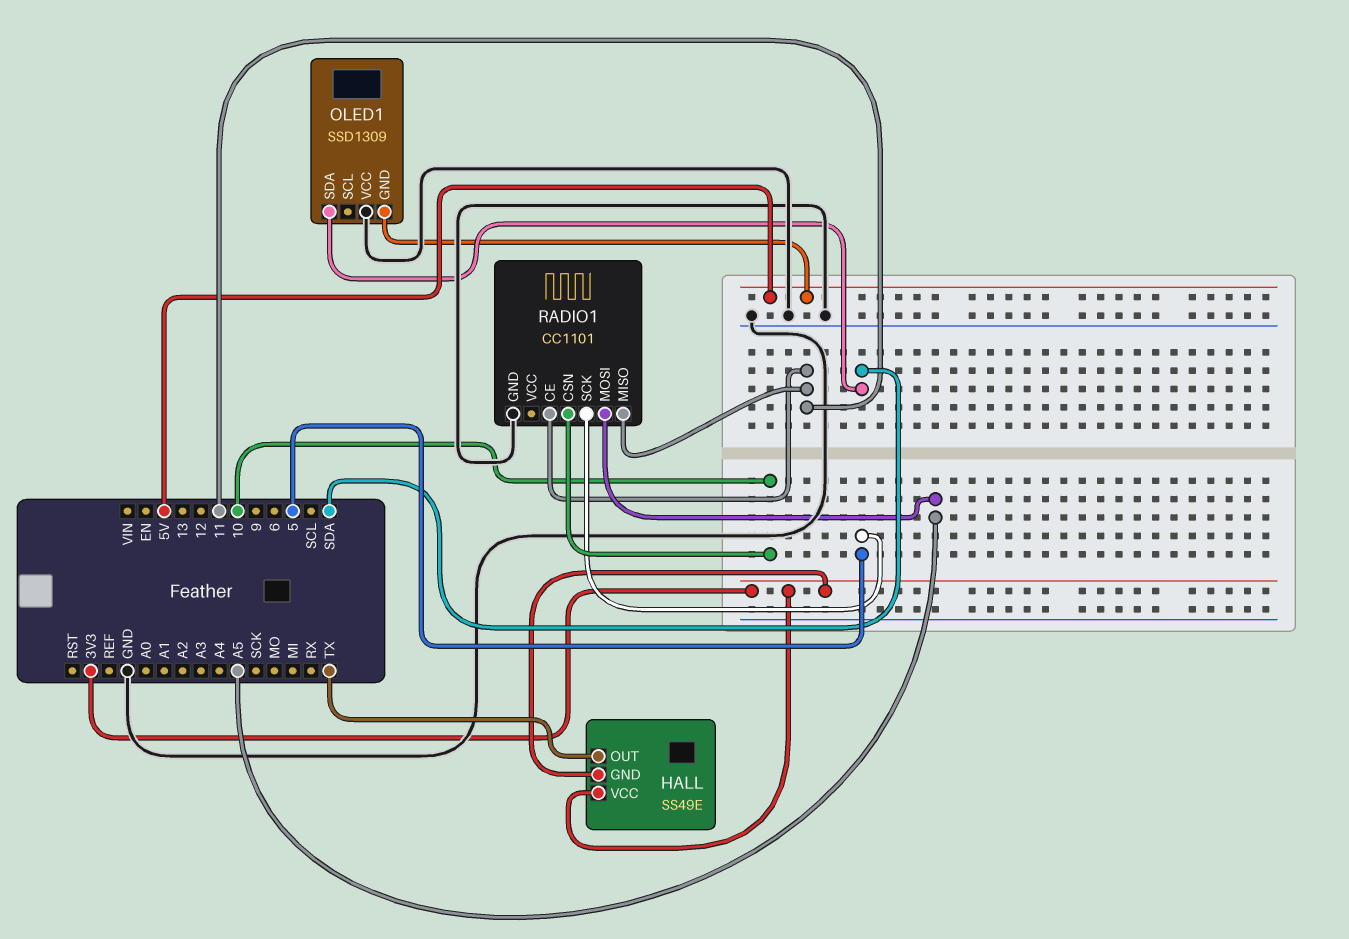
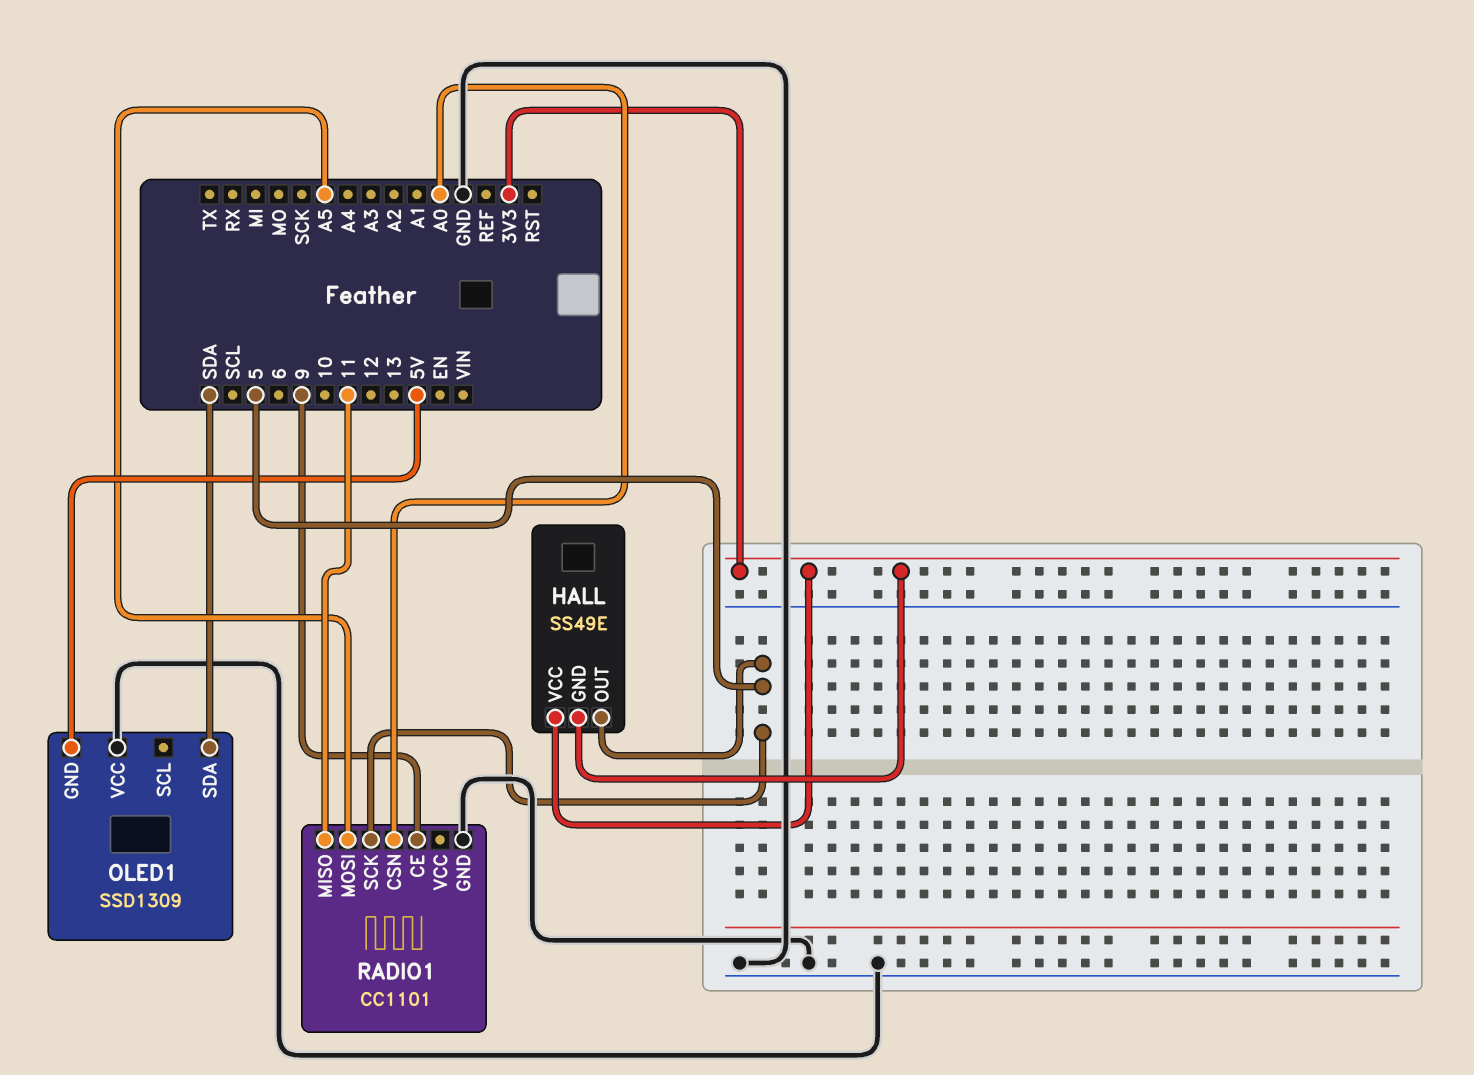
HALL pin OUT: TX -> 5
RADIO1 pin CE: 11 -> 9
RADIO1 pin CSN: 10 -> A0

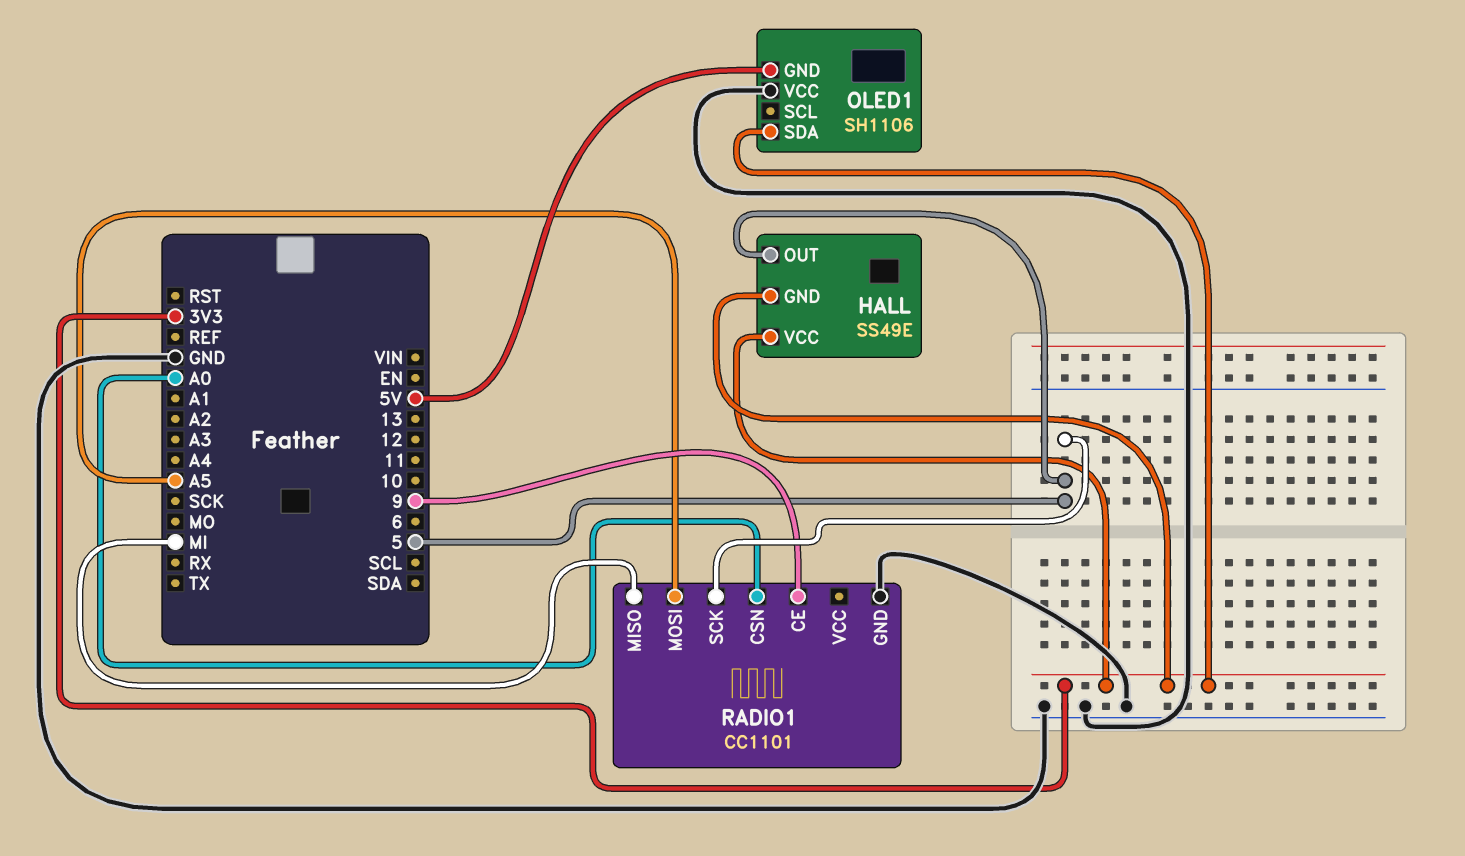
OLED1: SSD1309 -> SH1106
OLED1 pin SDA: SDA -> 3V3
RADIO1 pin MISO: 11 -> MI

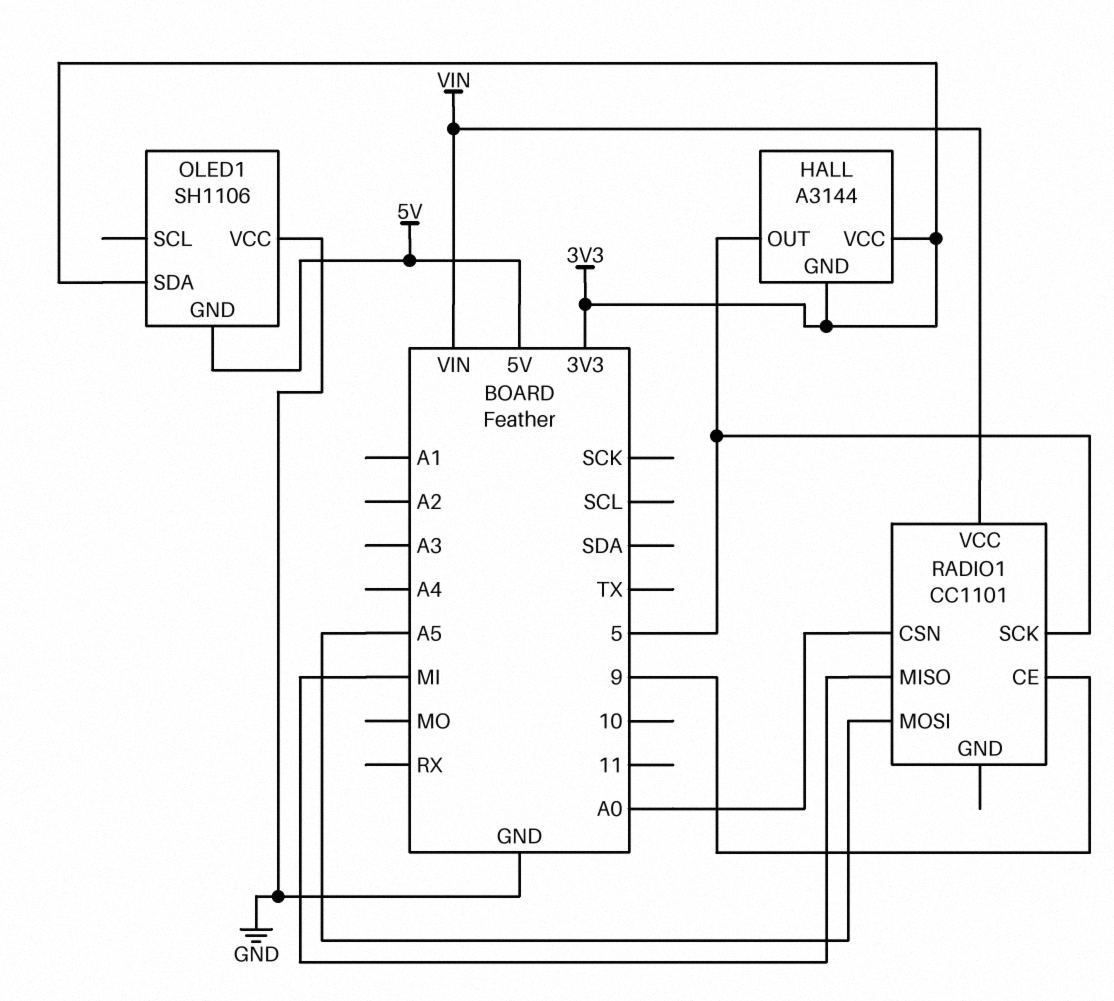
HALL: SS49E -> A3144
RADIO1 pin GND: GND -> none
RADIO1 pin VCC: none -> VIN

